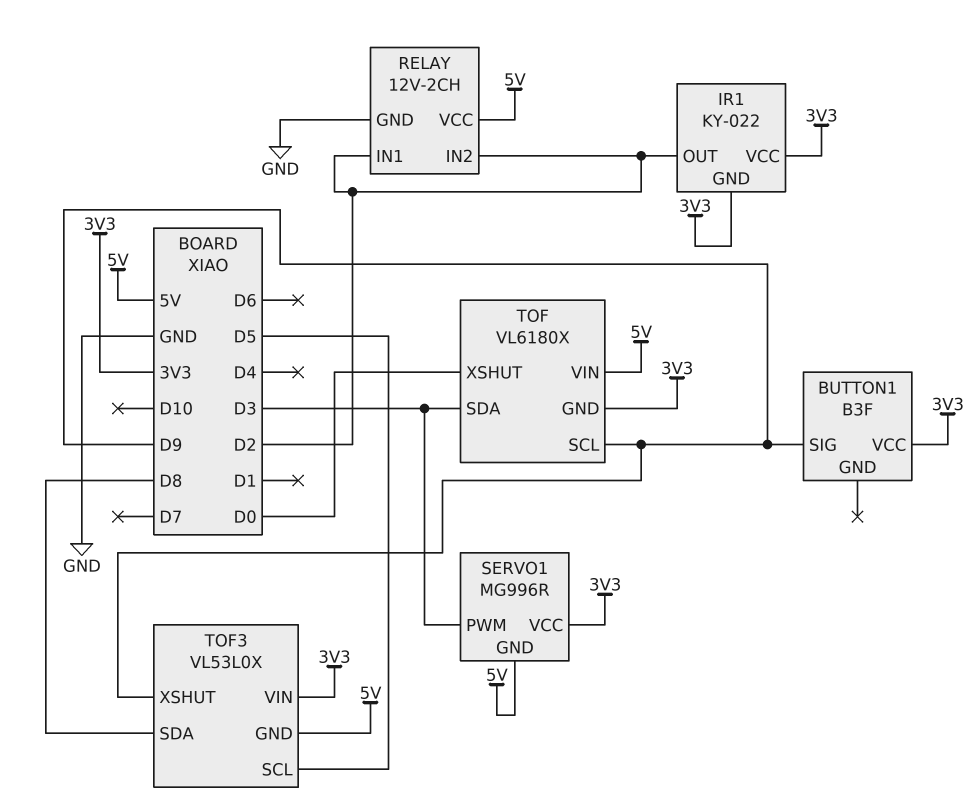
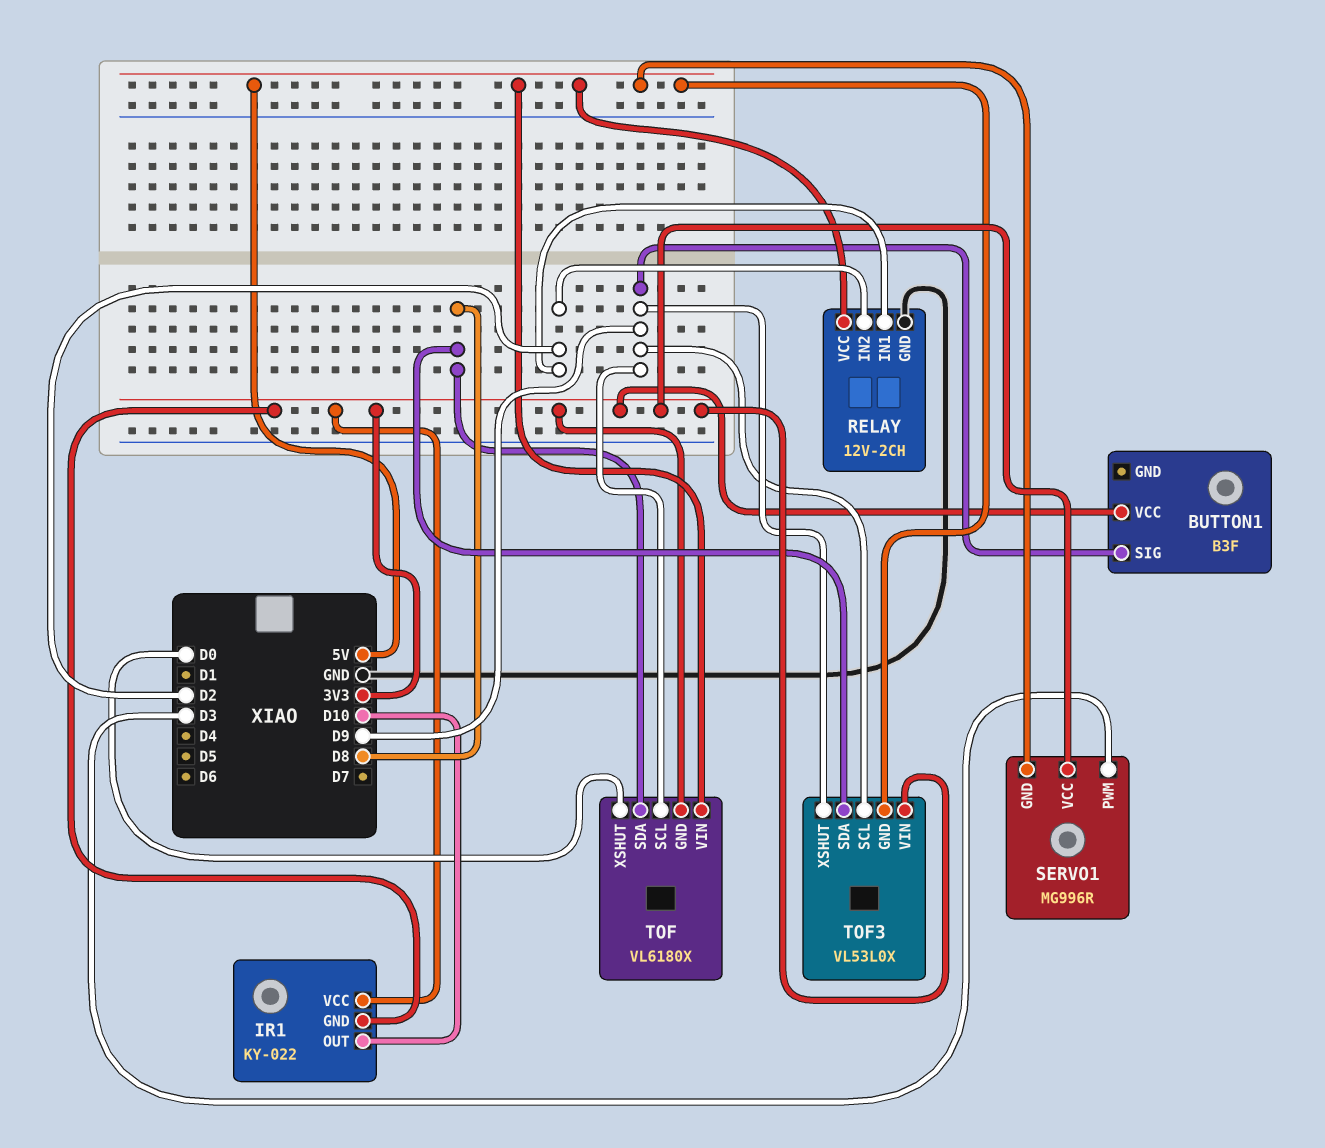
IR1 pin OUT: D2 -> D10
TOF pin SDA: D3 -> D8
TOF3 pin SCL: D5 -> D9

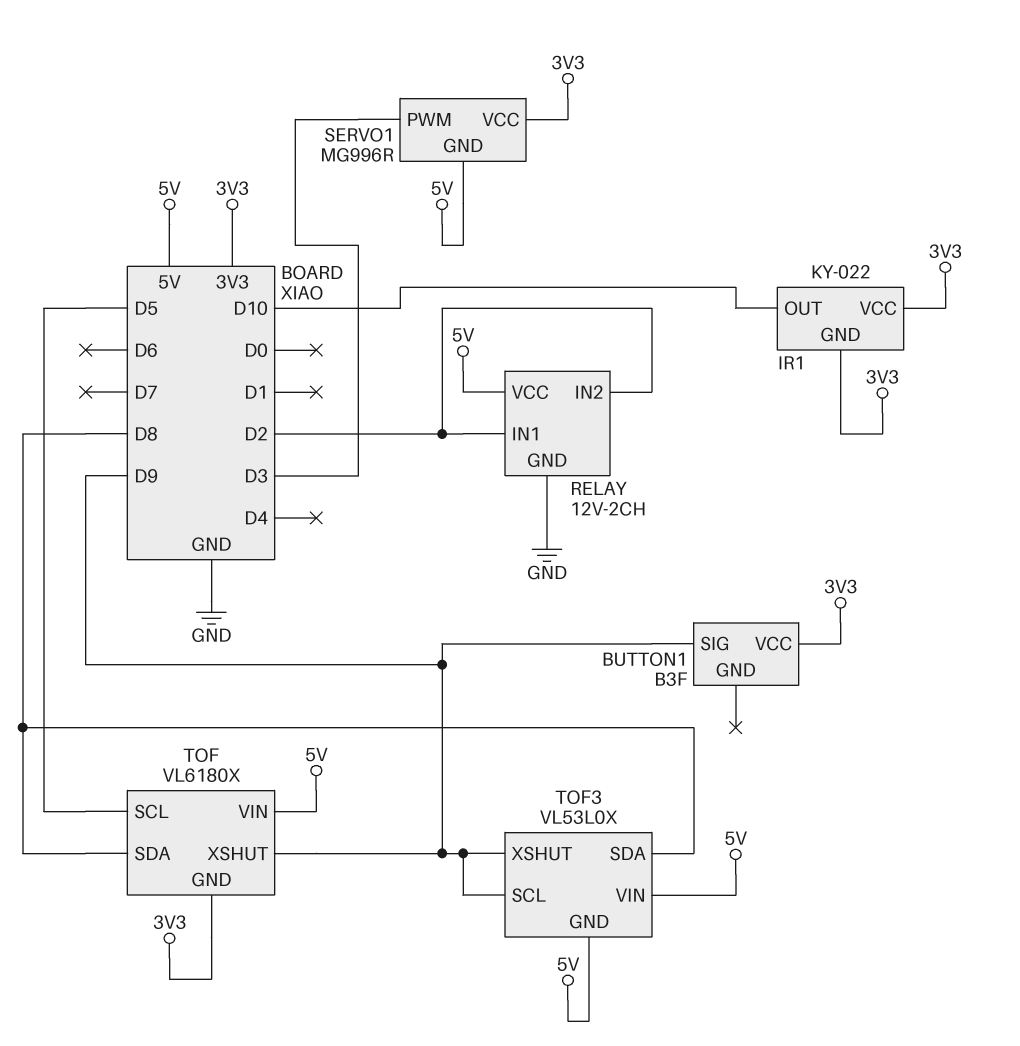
TOF pin SCL: D9 -> D5
TOF pin XSHUT: D0 -> D9
TOF3 pin VIN: 3V3 -> 5V

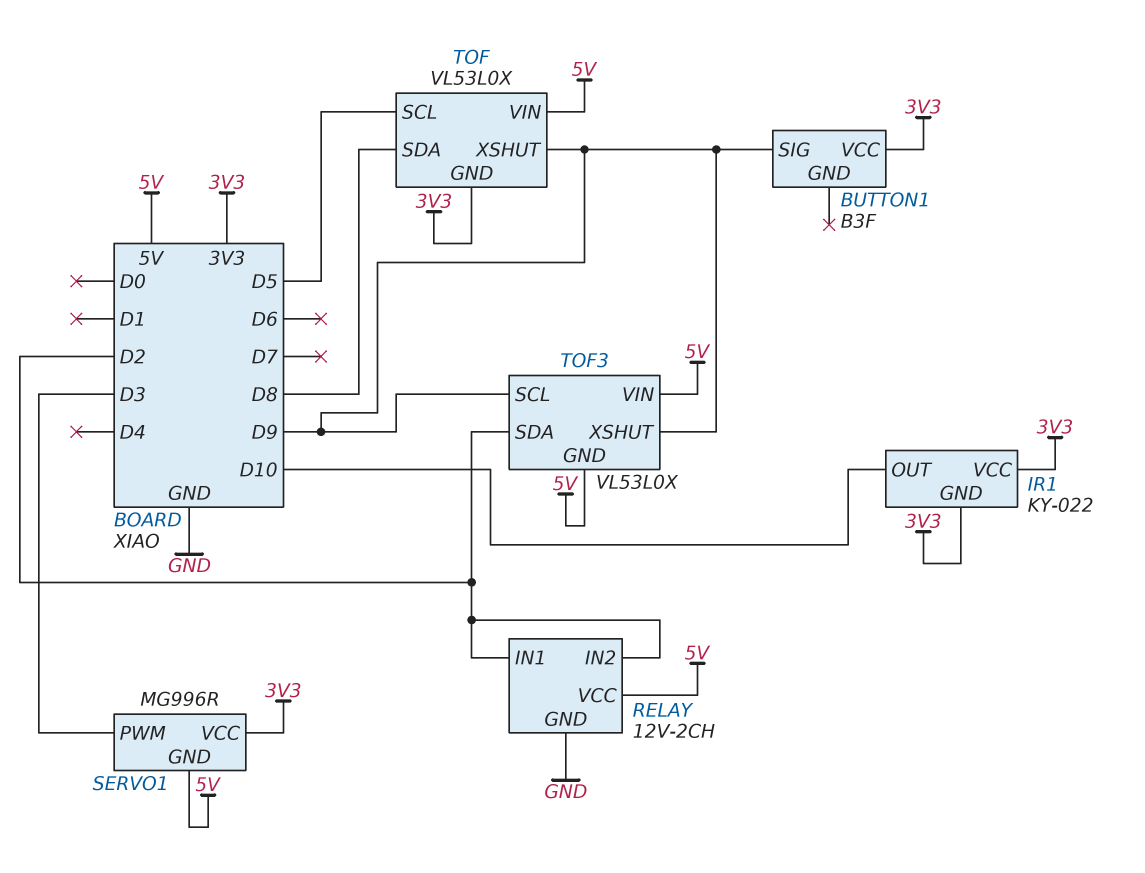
TOF: VL6180X -> VL53L0X
TOF3 pin SDA: D8 -> D2

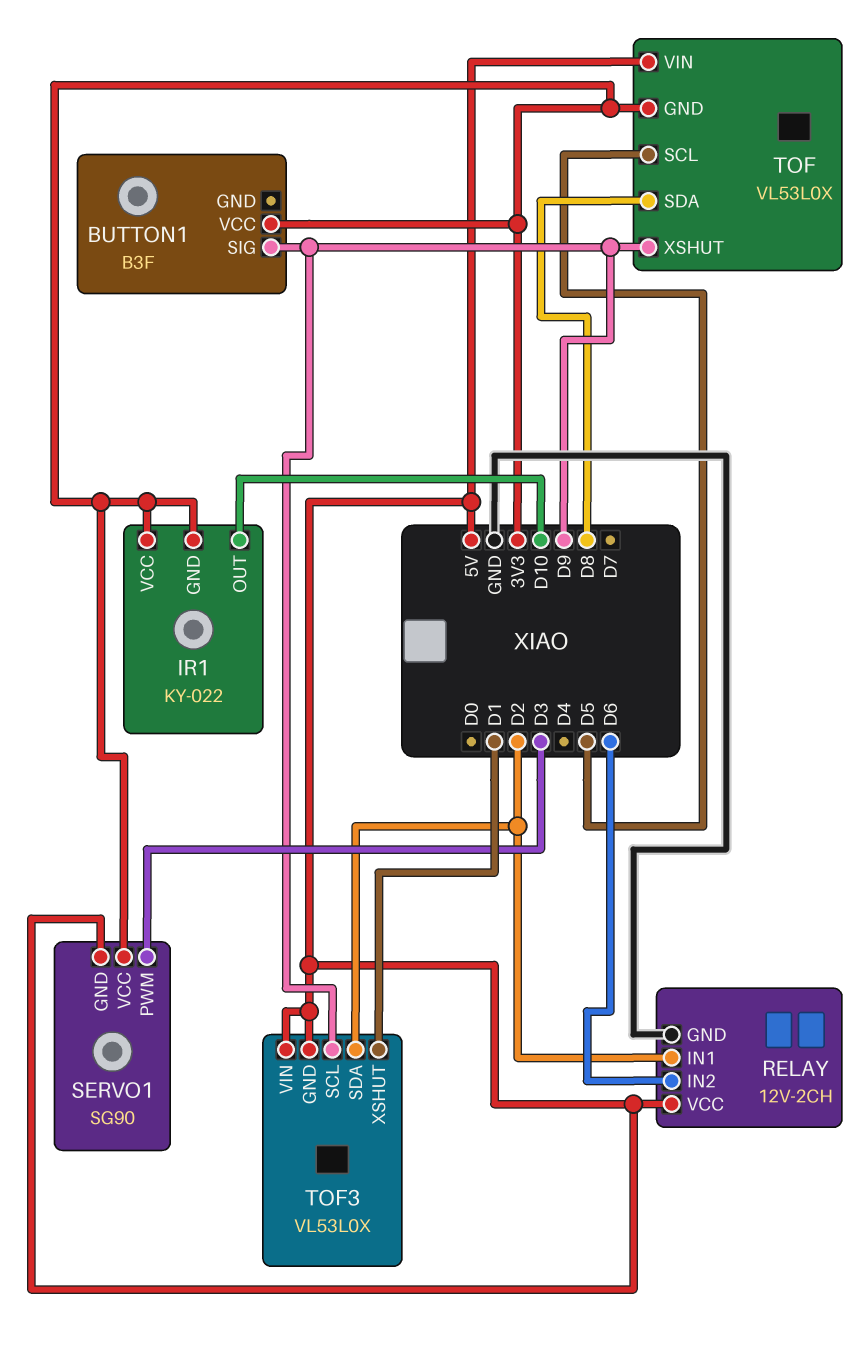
RELAY pin IN2: D2 -> D6
SERVO1: MG996R -> SG90
TOF3 pin XSHUT: D9 -> D1

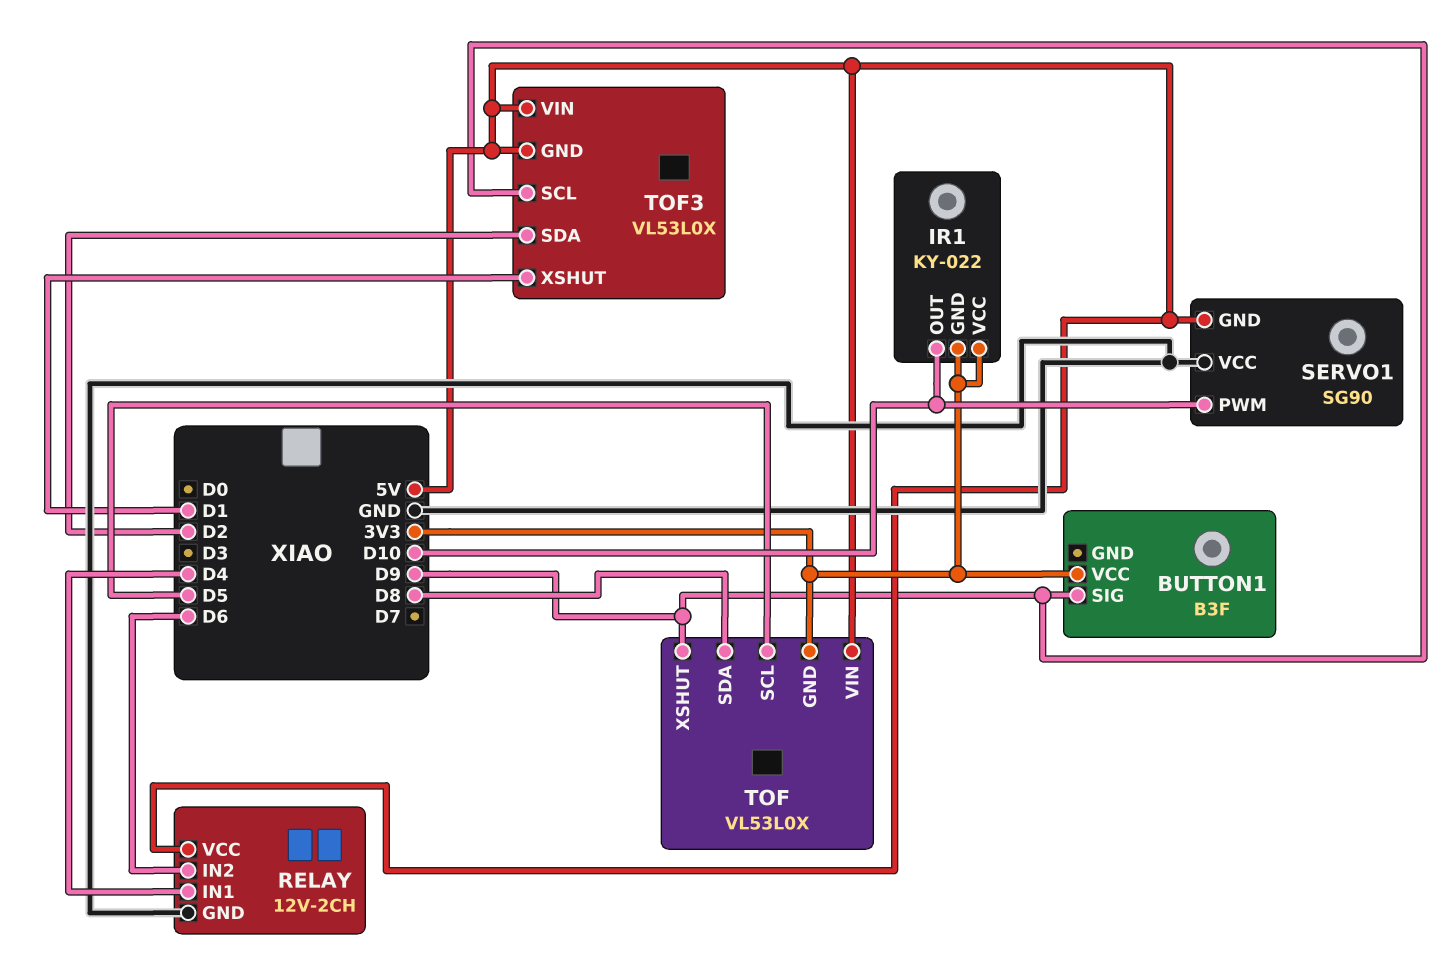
RELAY pin IN1: D2 -> D4
SERVO1 pin PWM: D3 -> D10
SERVO1 pin VCC: 3V3 -> GND

